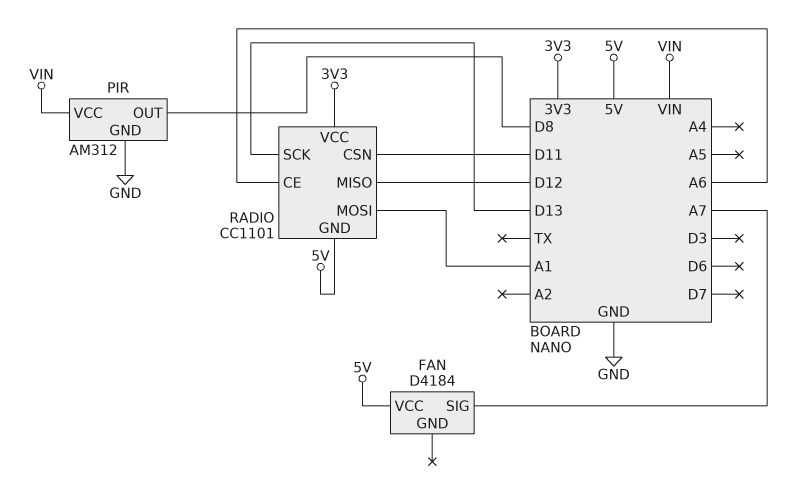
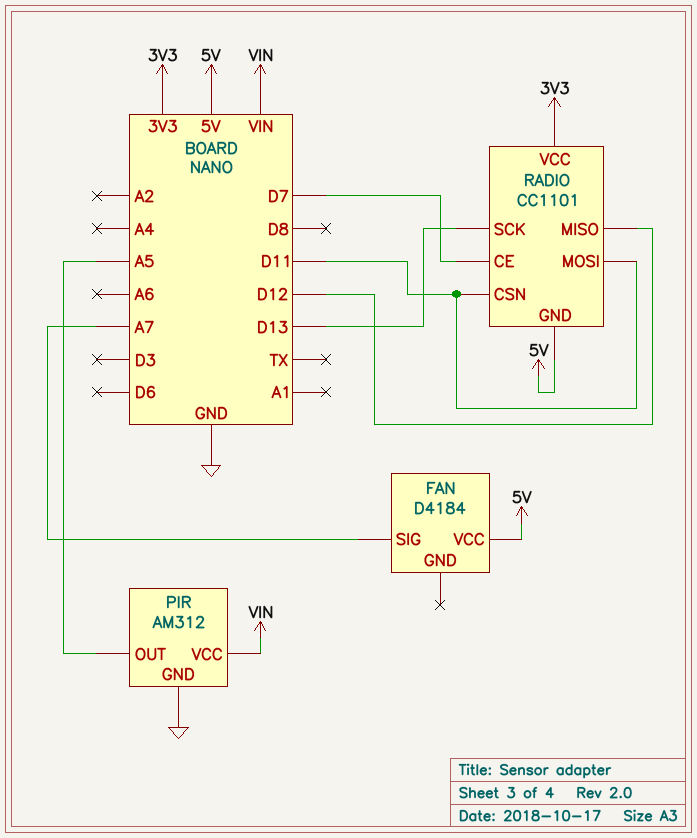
PIR pin OUT: D8 -> A5
RADIO pin CE: A6 -> D7
RADIO pin MOSI: A1 -> D11

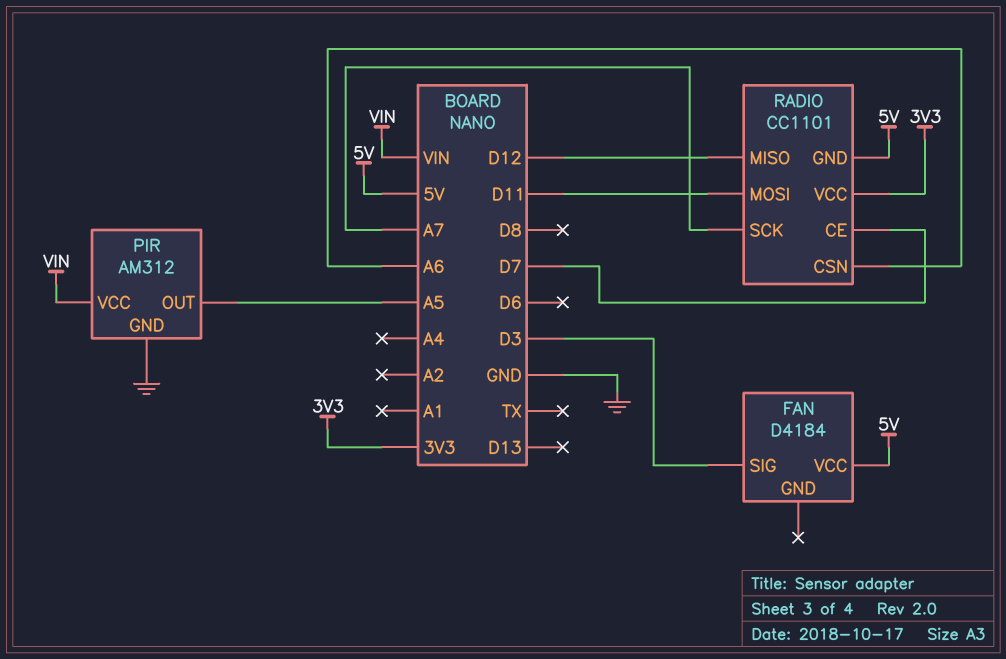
FAN pin SIG: A7 -> D3
RADIO pin CSN: D11 -> A6
RADIO pin SCK: D13 -> A7

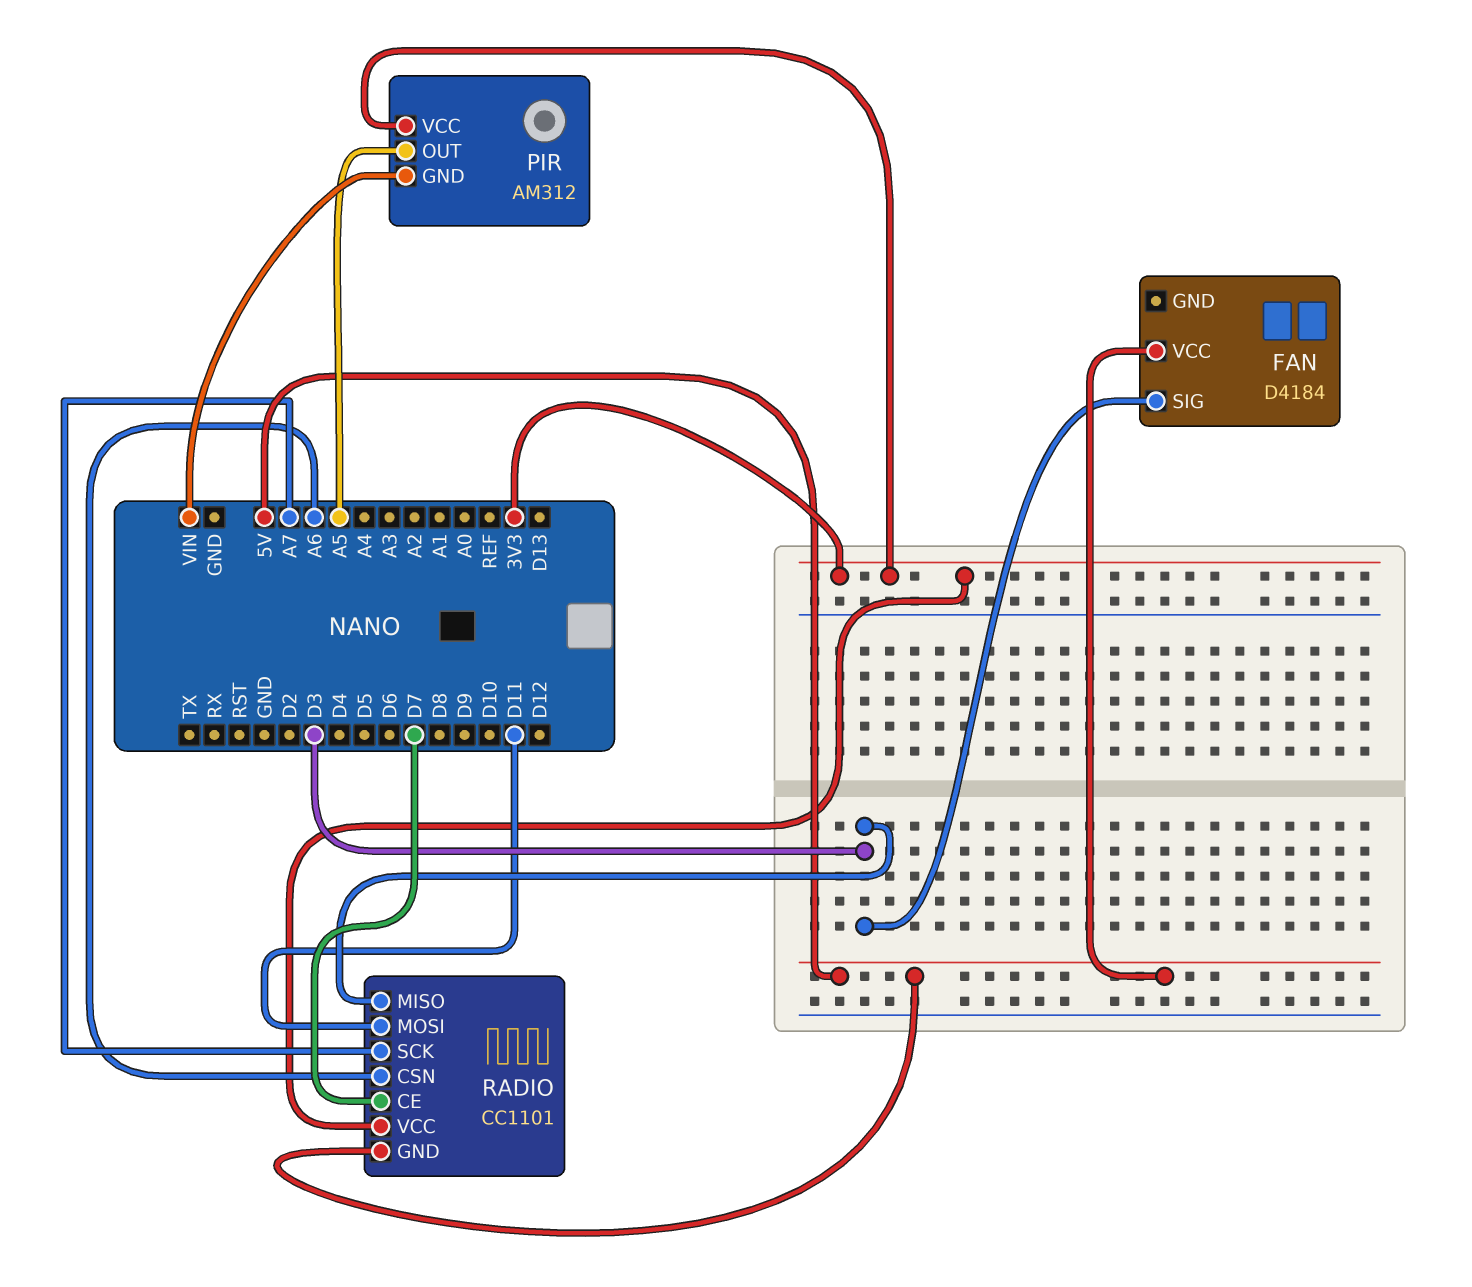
PIR pin GND: GND -> VIN
PIR pin VCC: VIN -> 3V3
RADIO pin MISO: D12 -> D3

